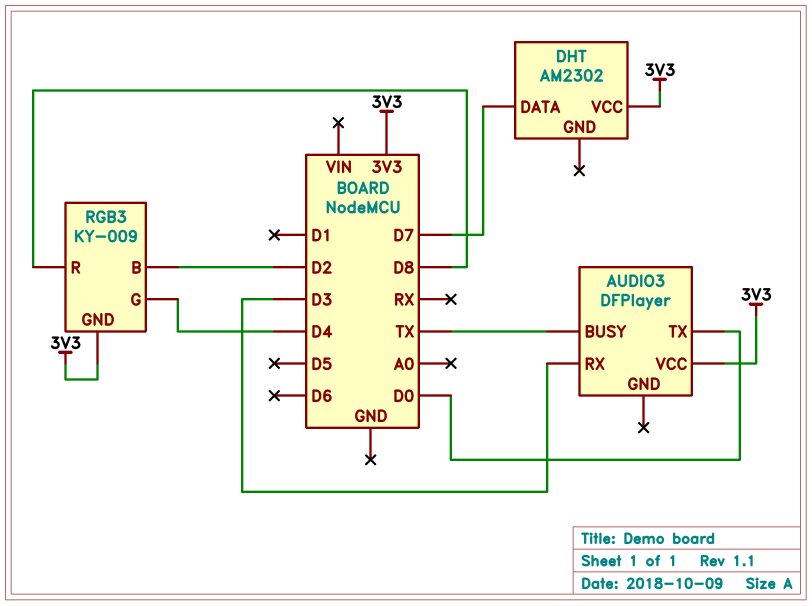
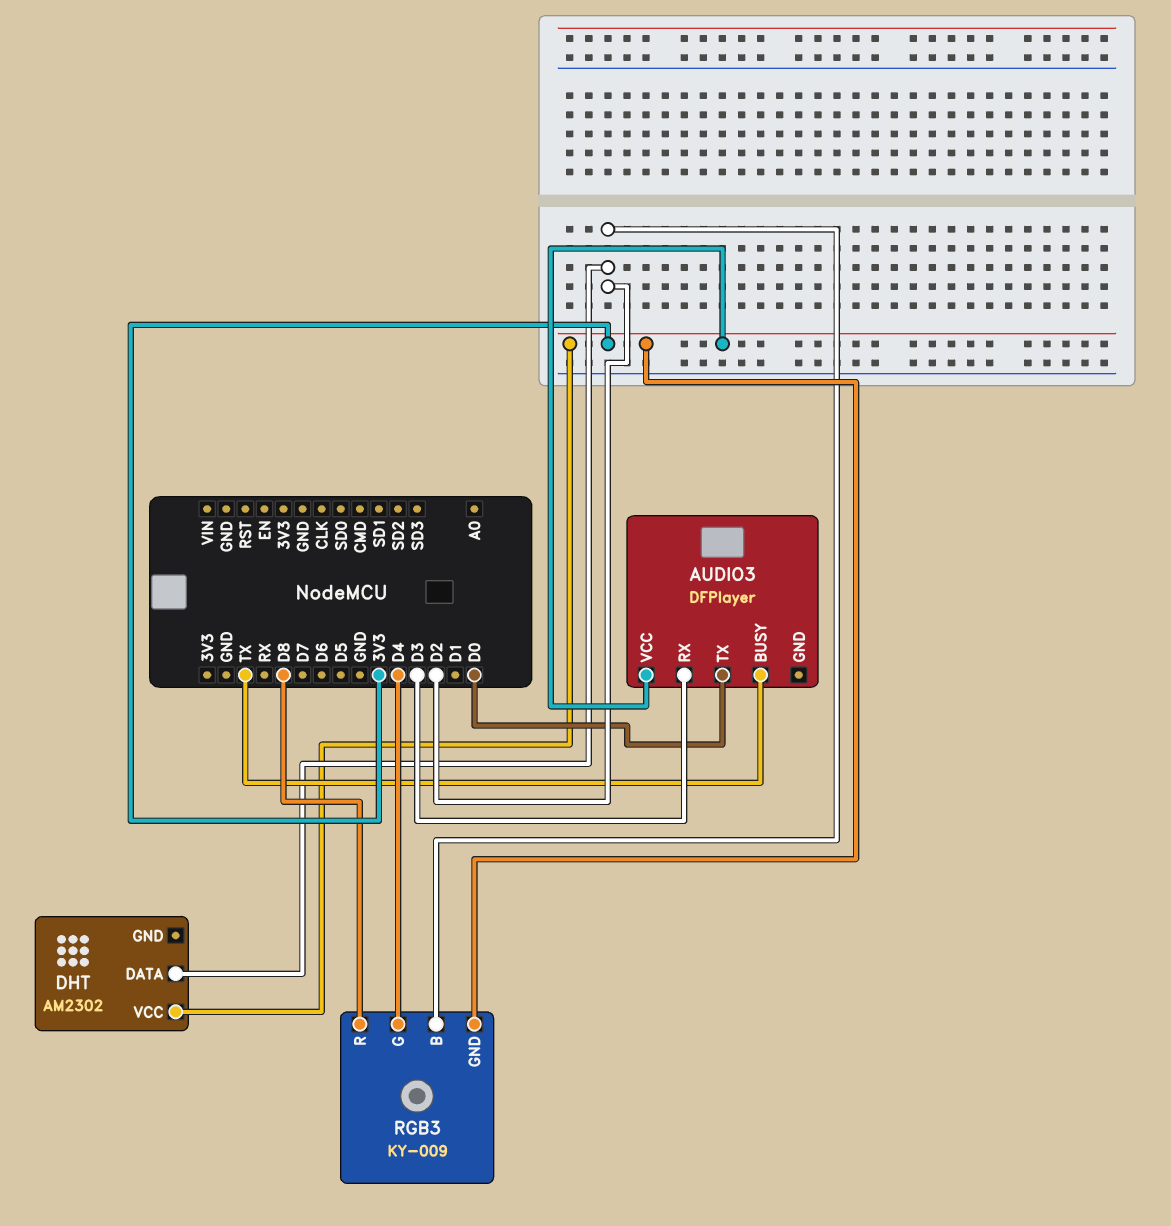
DHT pin DATA: D7 -> D2

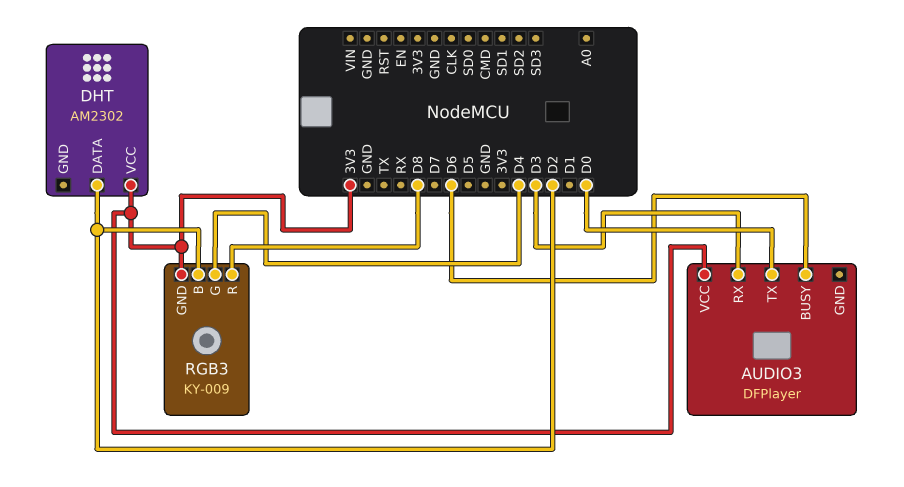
AUDIO3 pin BUSY: TX -> D6

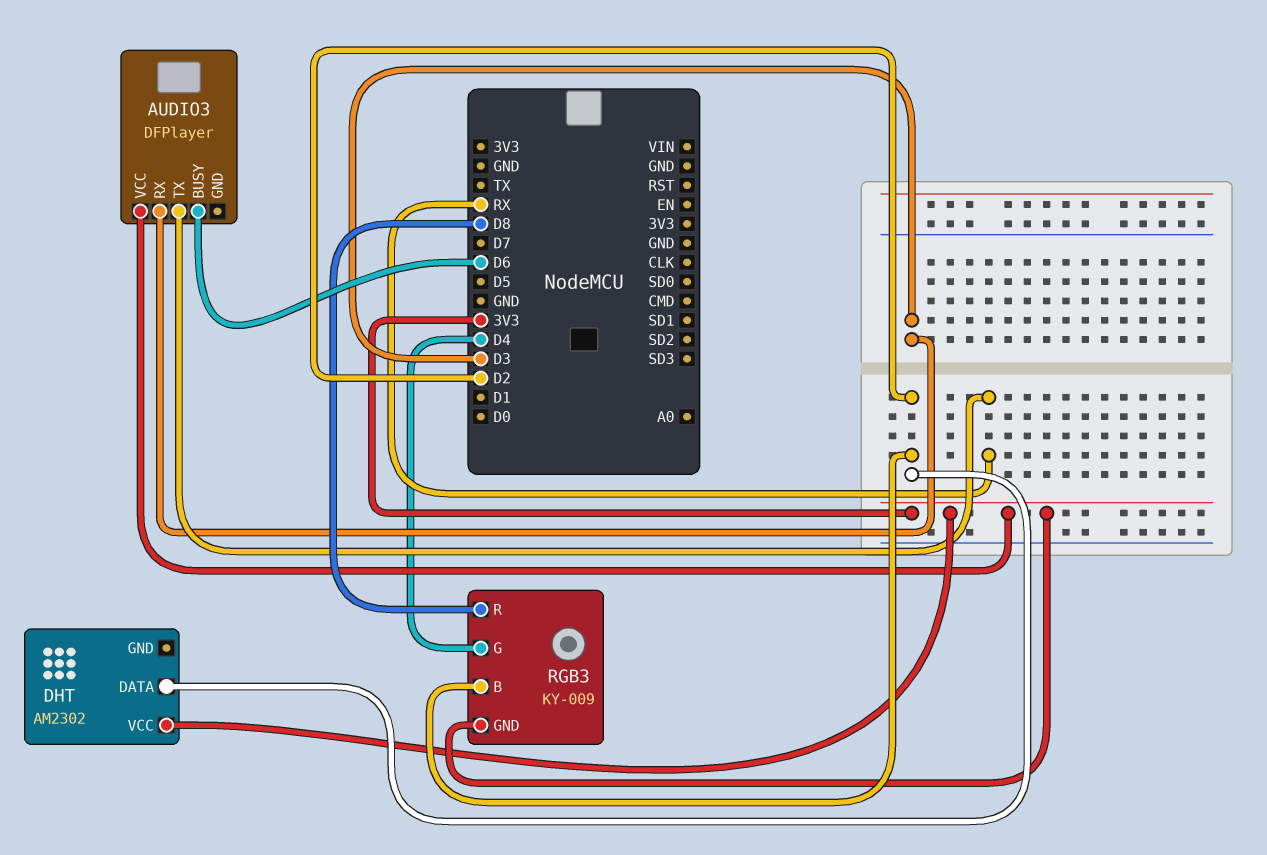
AUDIO3 pin TX: D0 -> RX

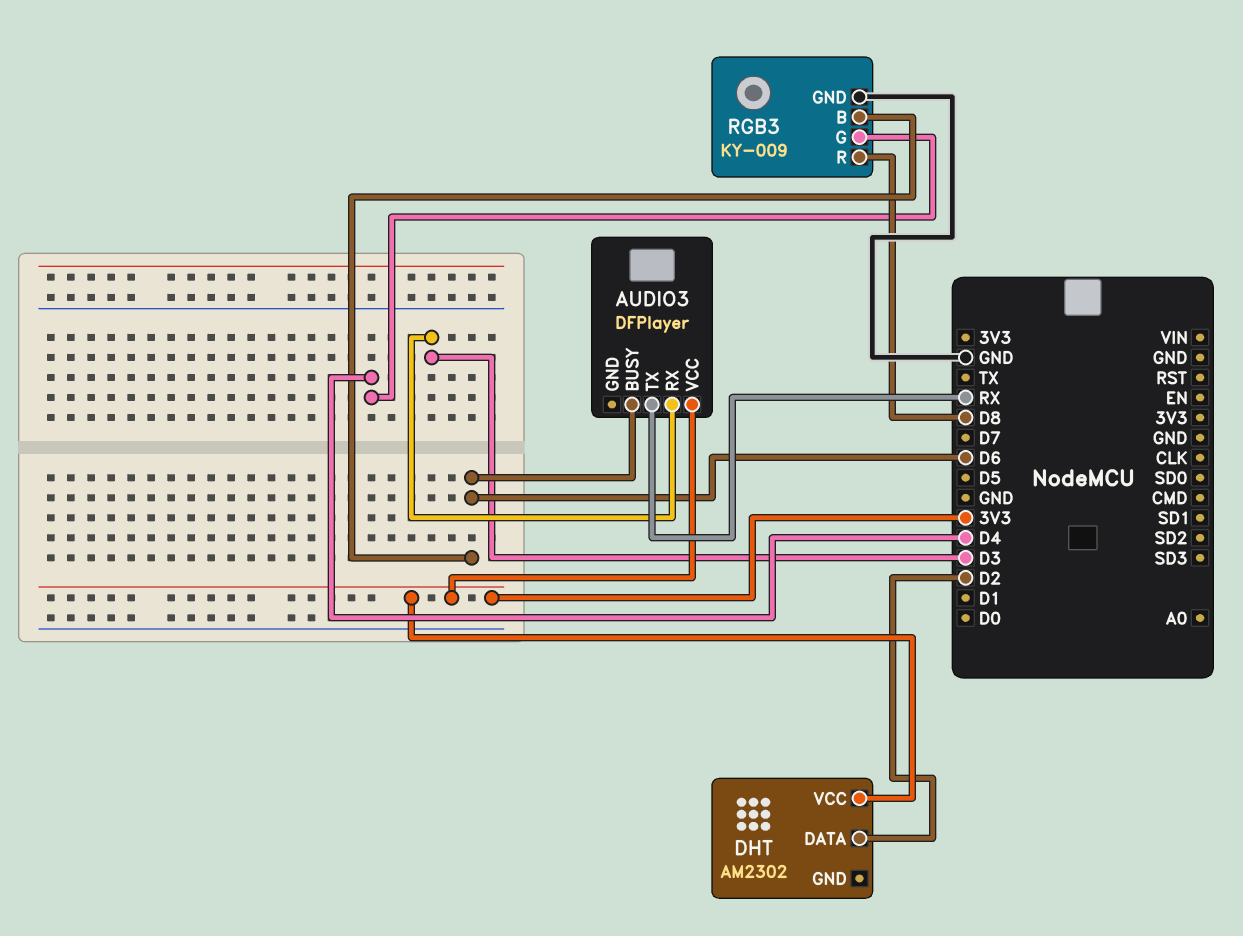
RGB3 pin B: D2 -> D6
RGB3 pin GND: 3V3 -> GND

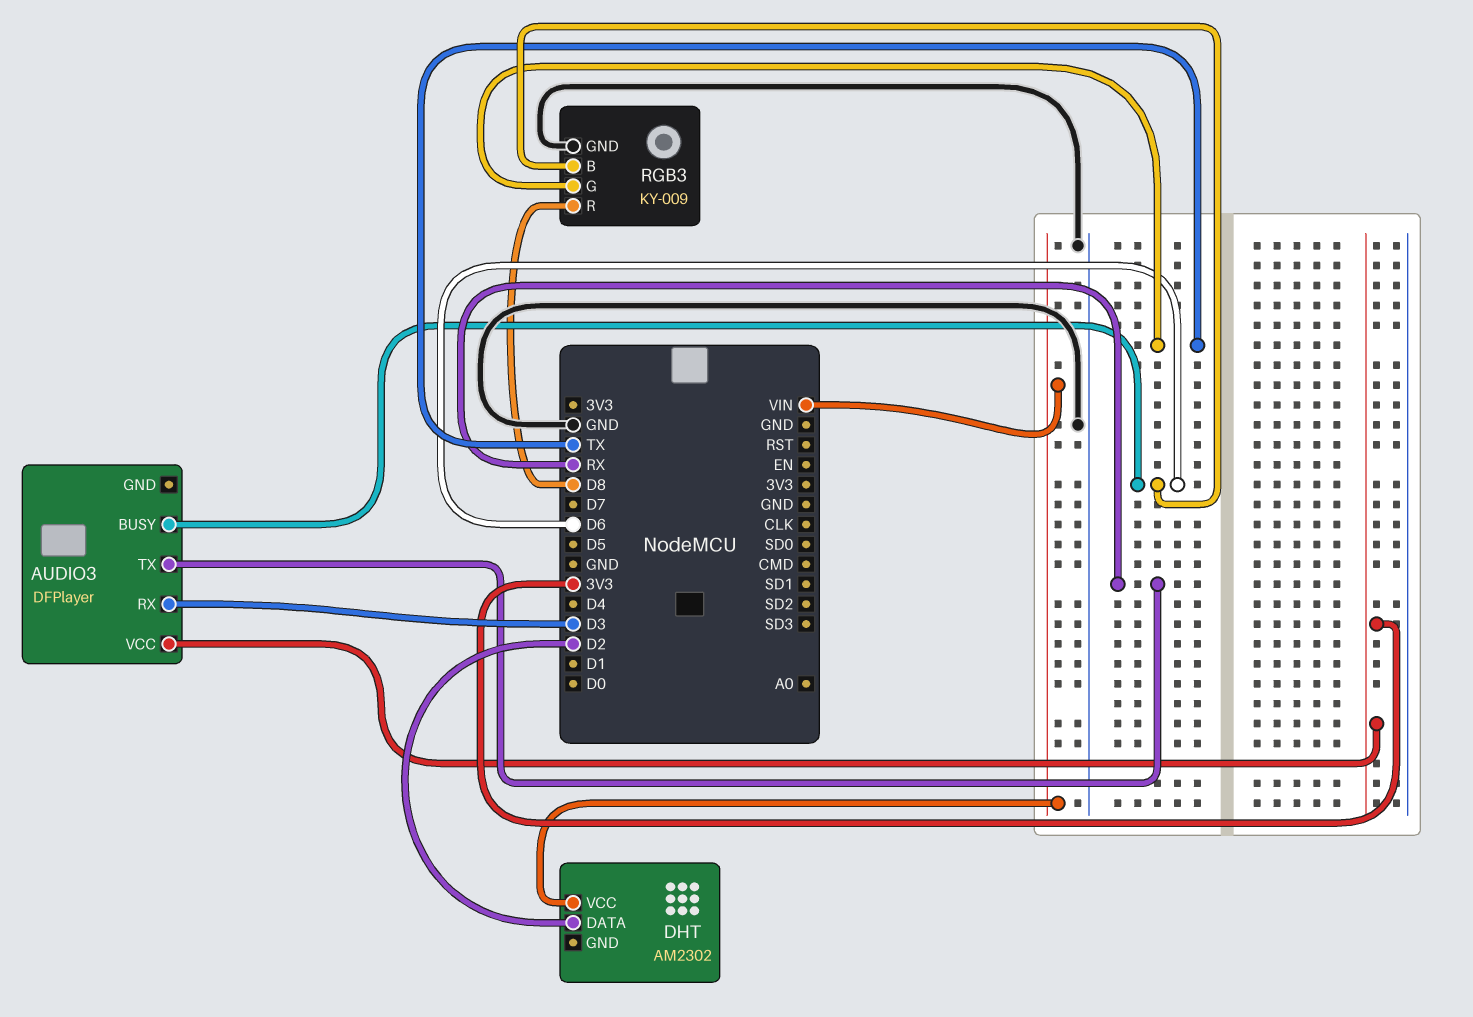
DHT pin VCC: 3V3 -> VIN
RGB3 pin G: D4 -> TX

